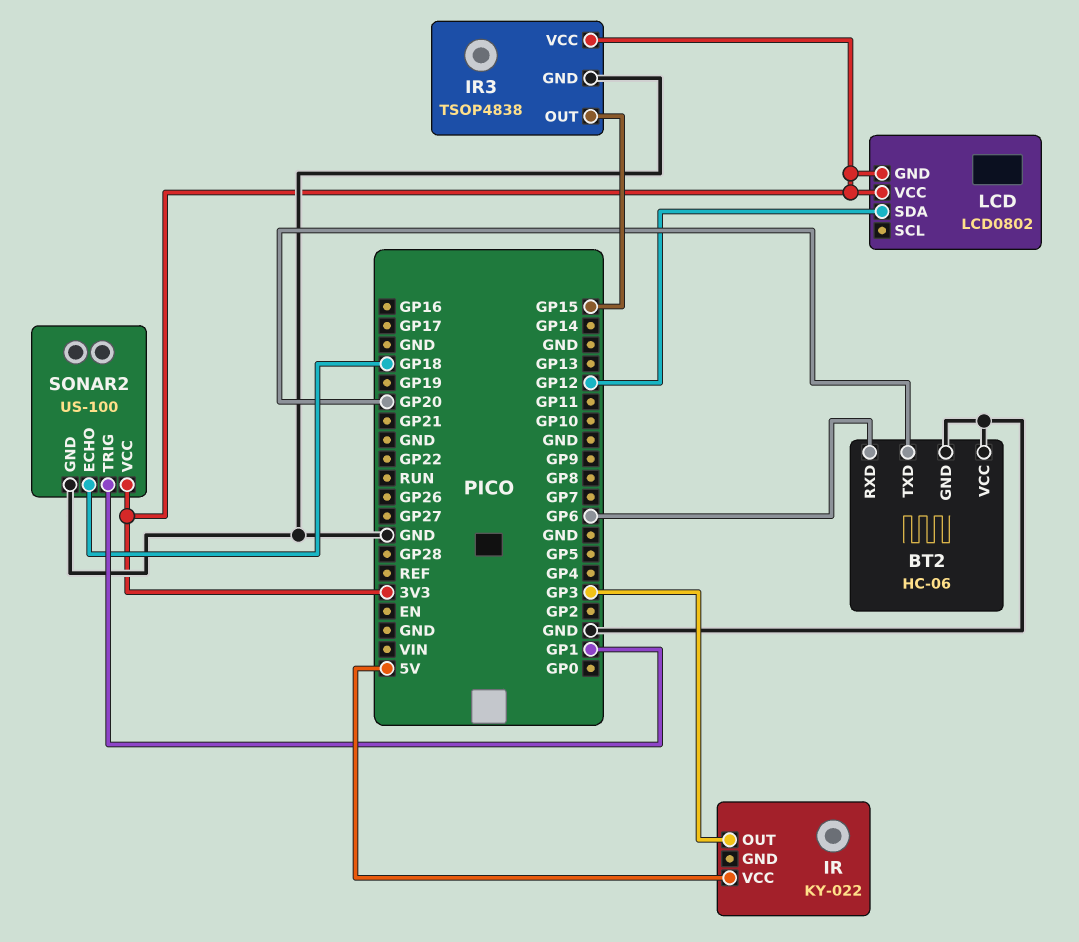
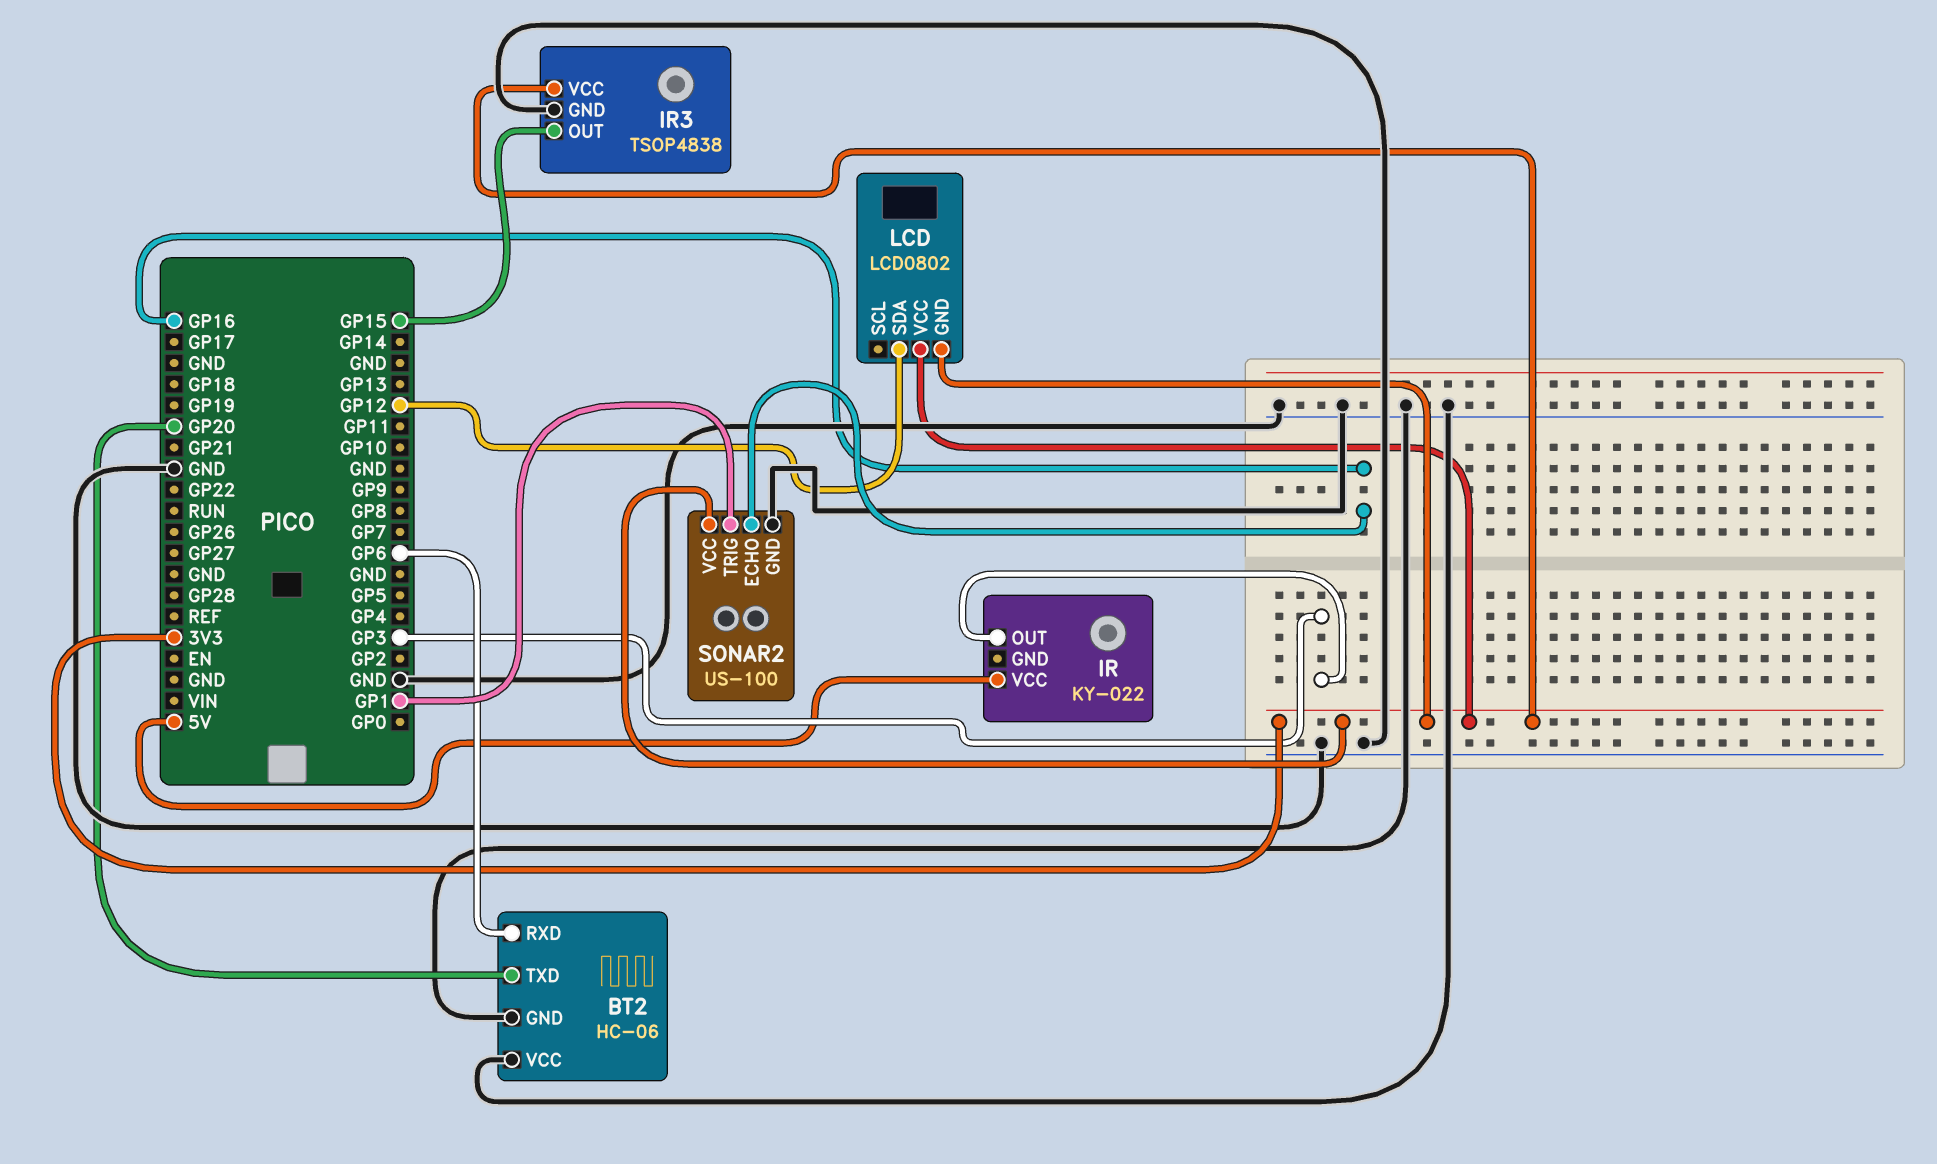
SONAR2 pin ECHO: GP18 -> GP16

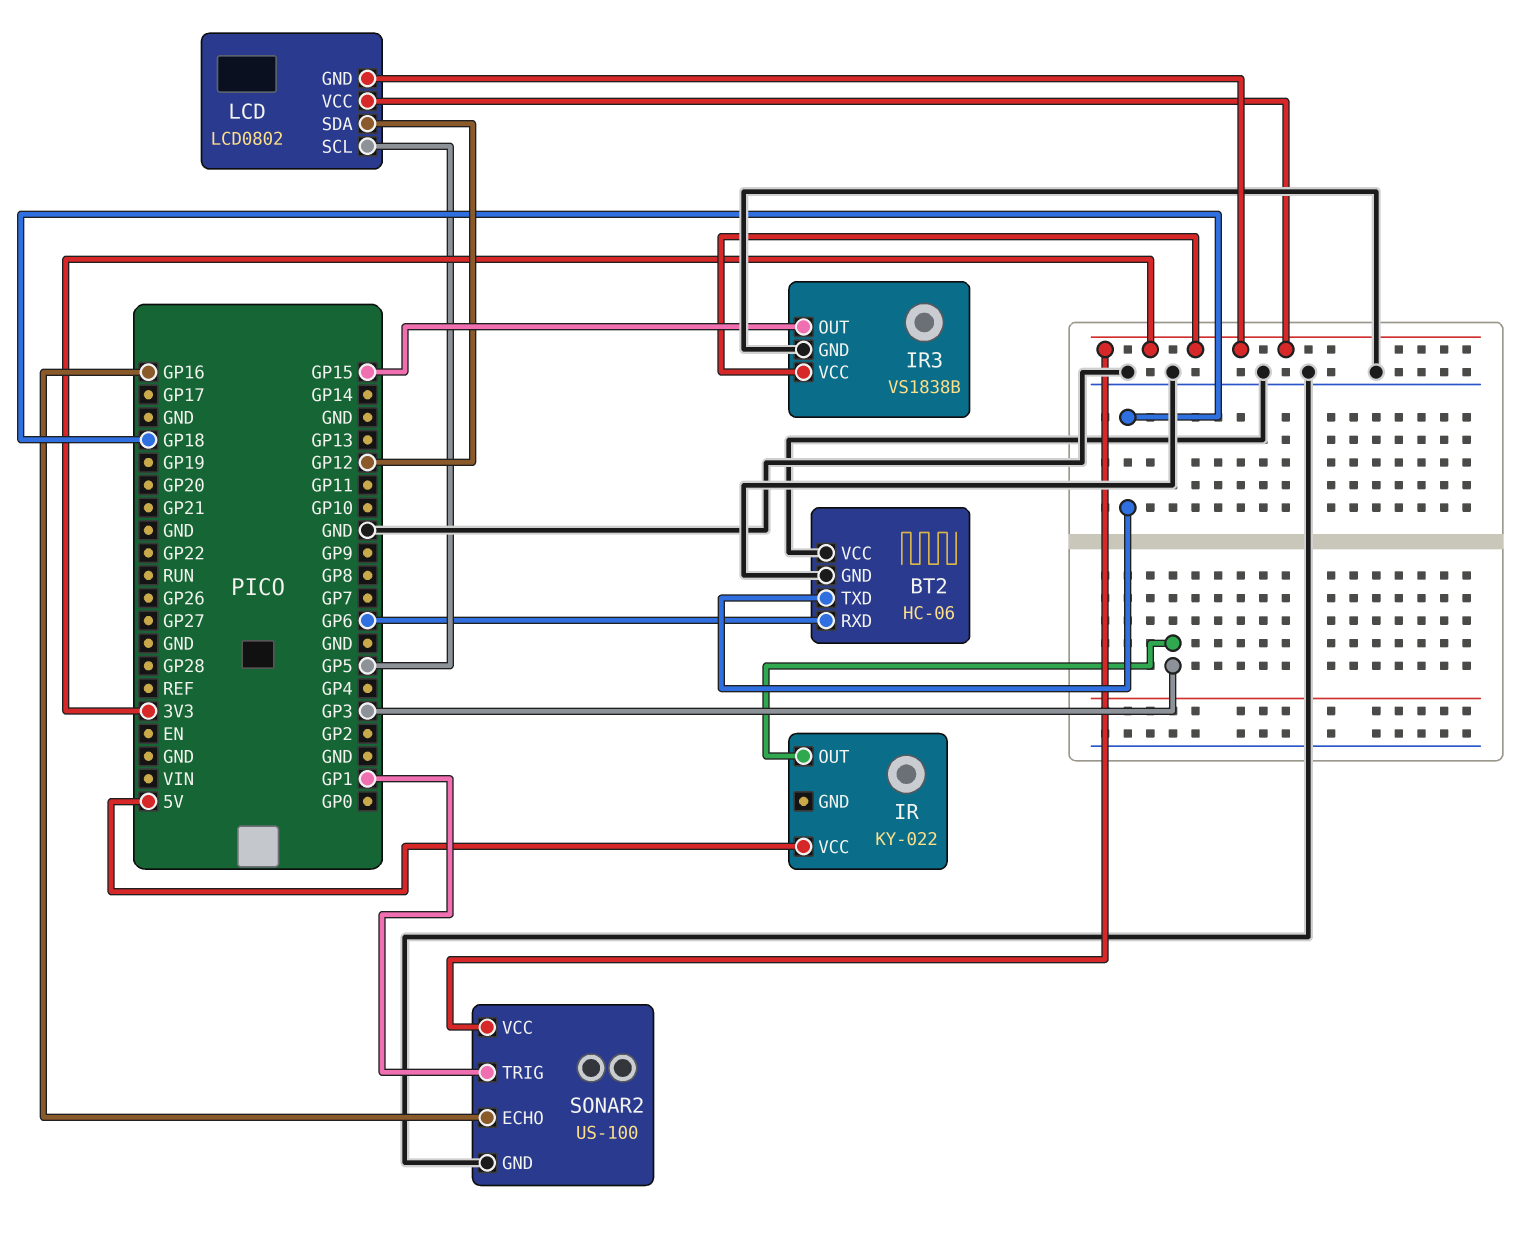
BT2 pin TXD: GP20 -> GP18
IR3: TSOP4838 -> VS1838B
LCD pin SCL: none -> GP5

